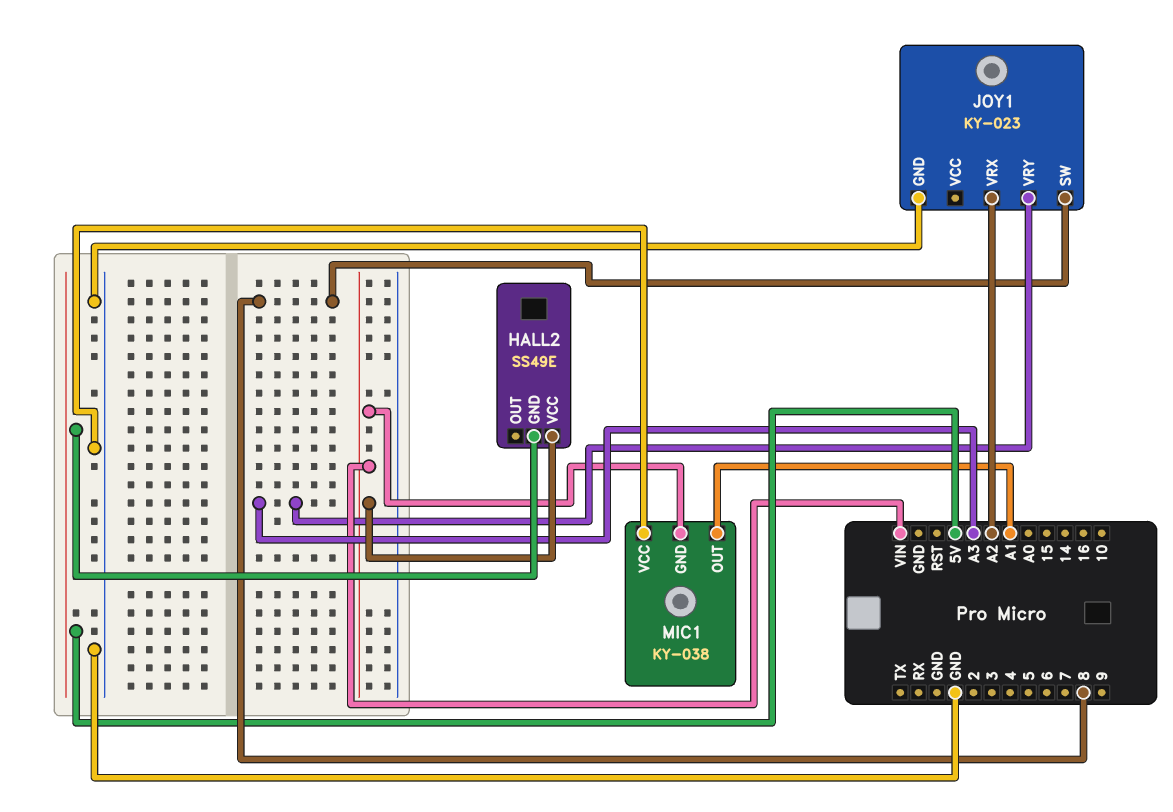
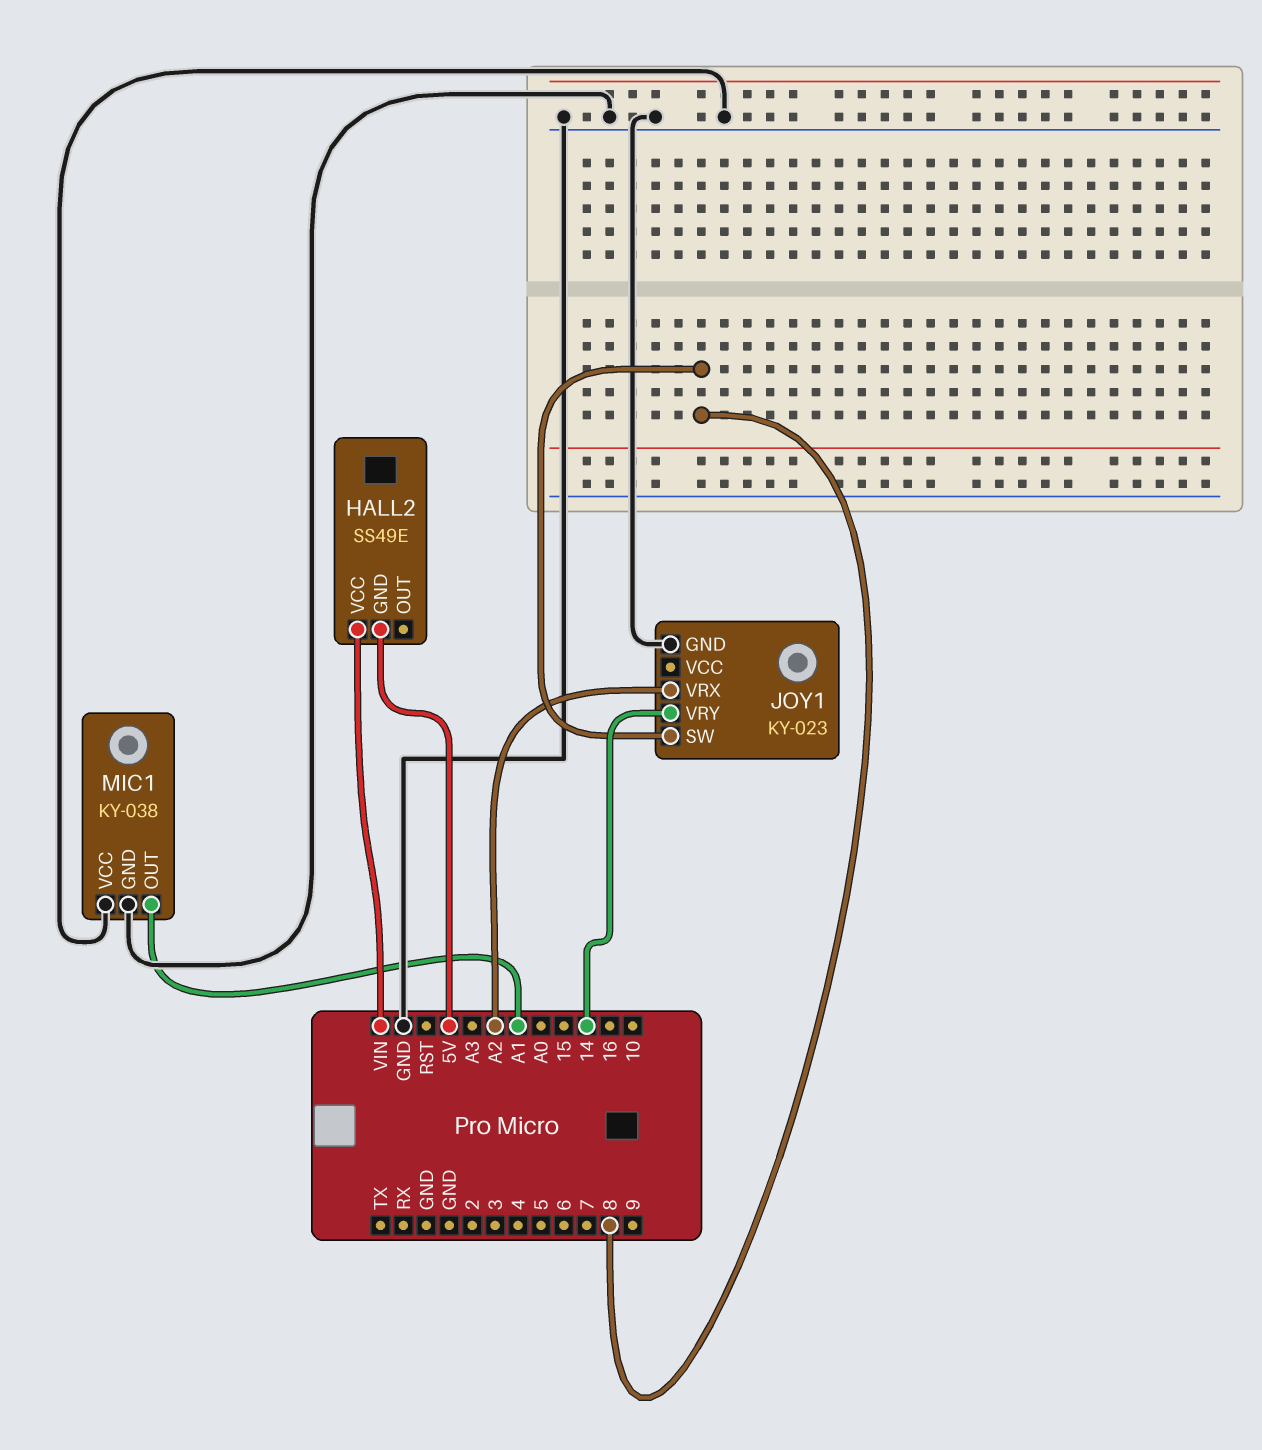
JOY1 pin VRY: A3 -> 14
MIC1 pin GND: VIN -> GND

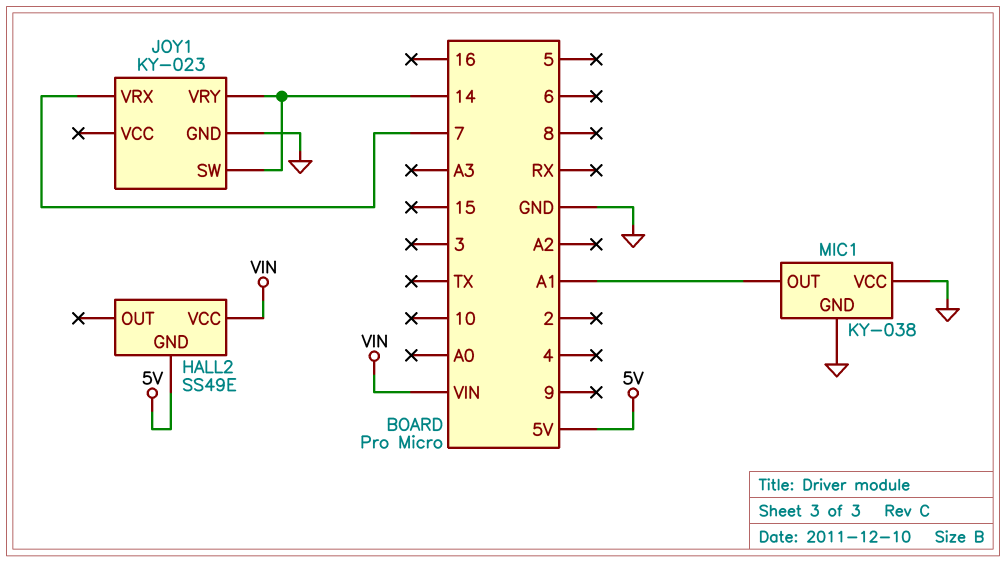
JOY1 pin SW: 8 -> 14
JOY1 pin VRX: A2 -> 7

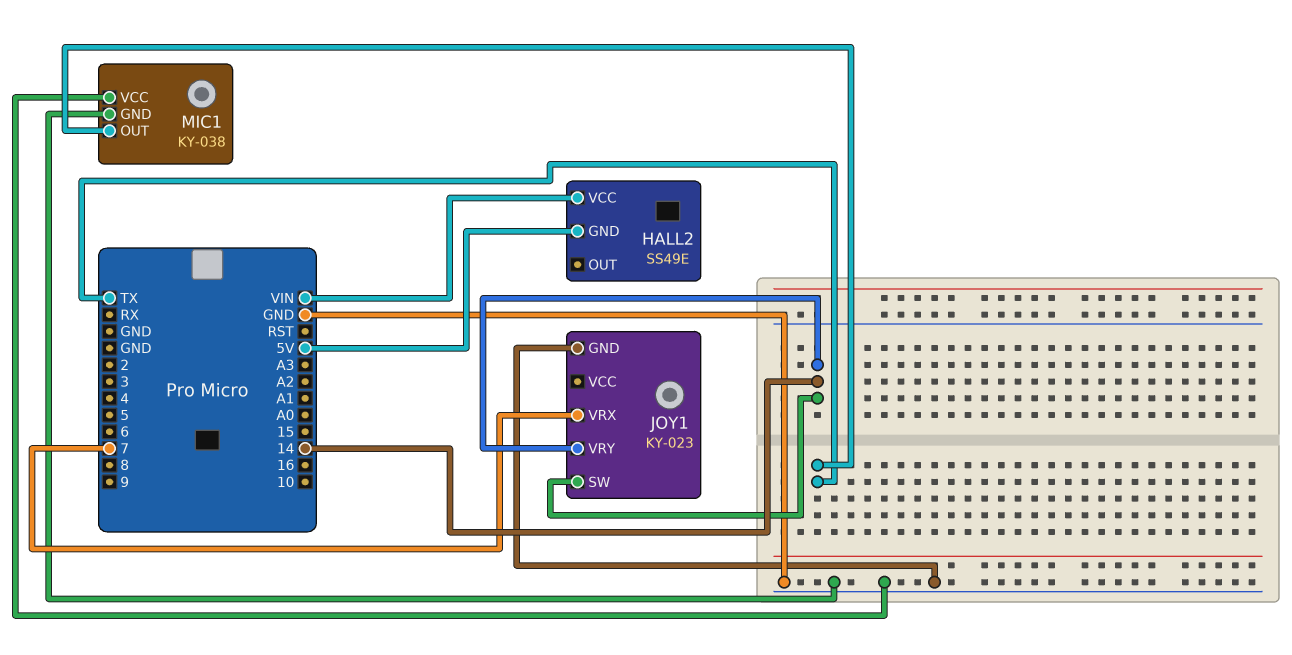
MIC1 pin OUT: A1 -> TX

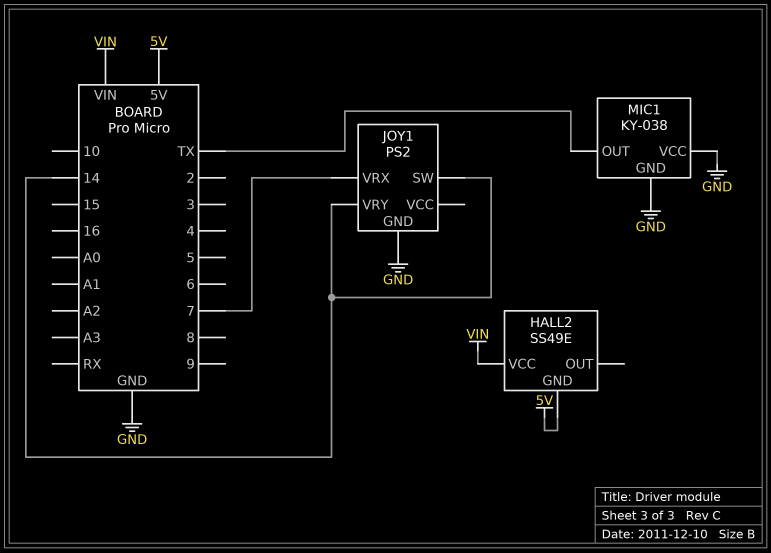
JOY1: KY-023 -> PS2

